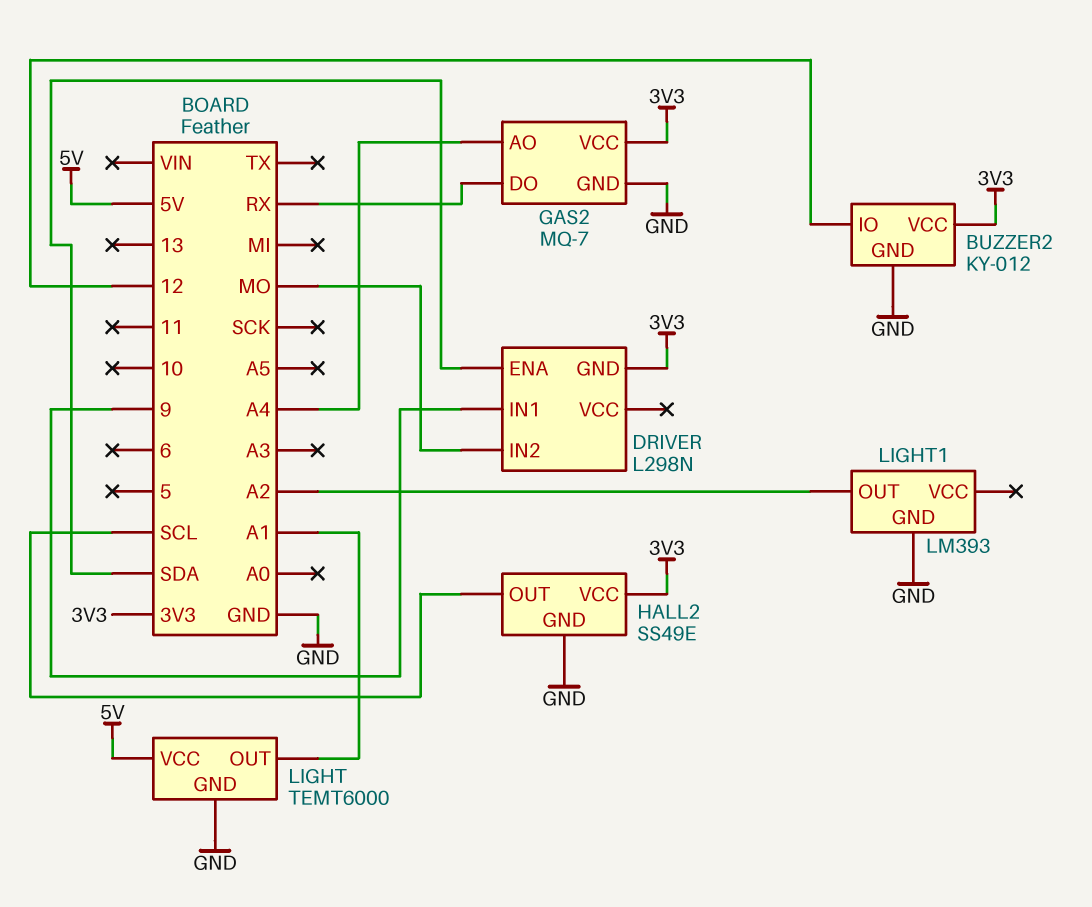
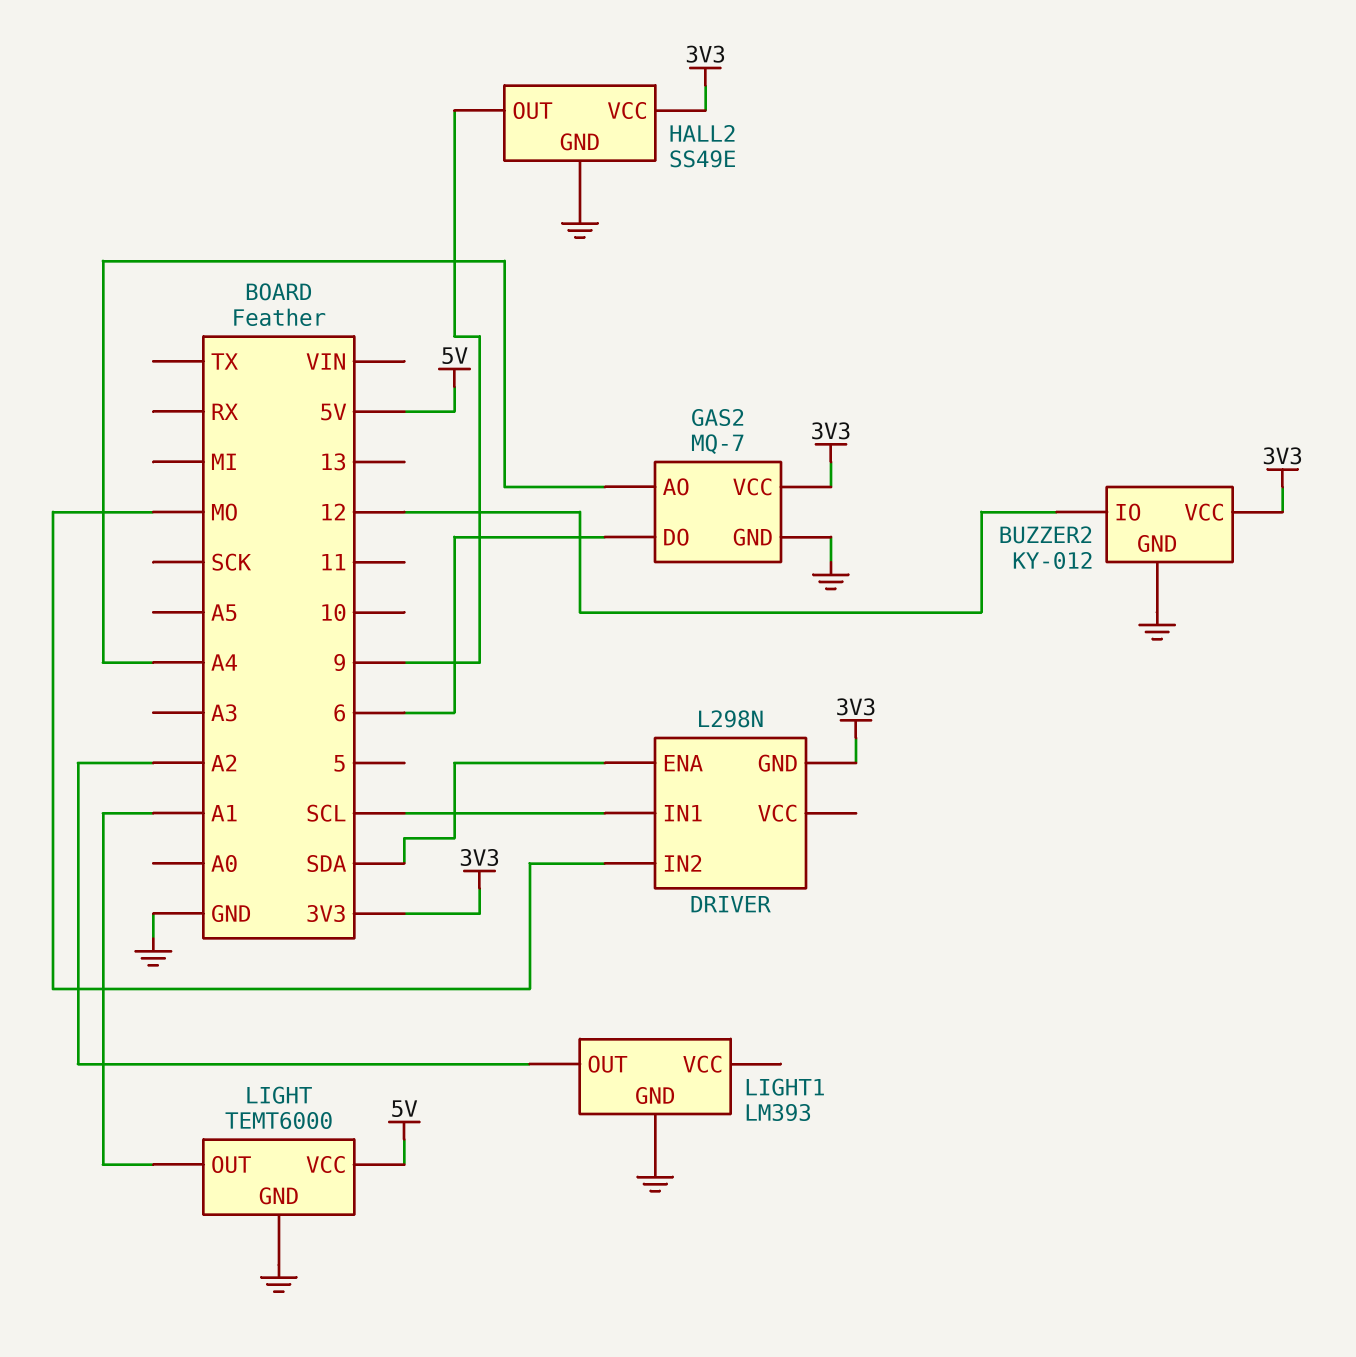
DRIVER pin IN1: 9 -> SCL
GAS2 pin DO: RX -> 6
HALL2 pin OUT: SCL -> 9

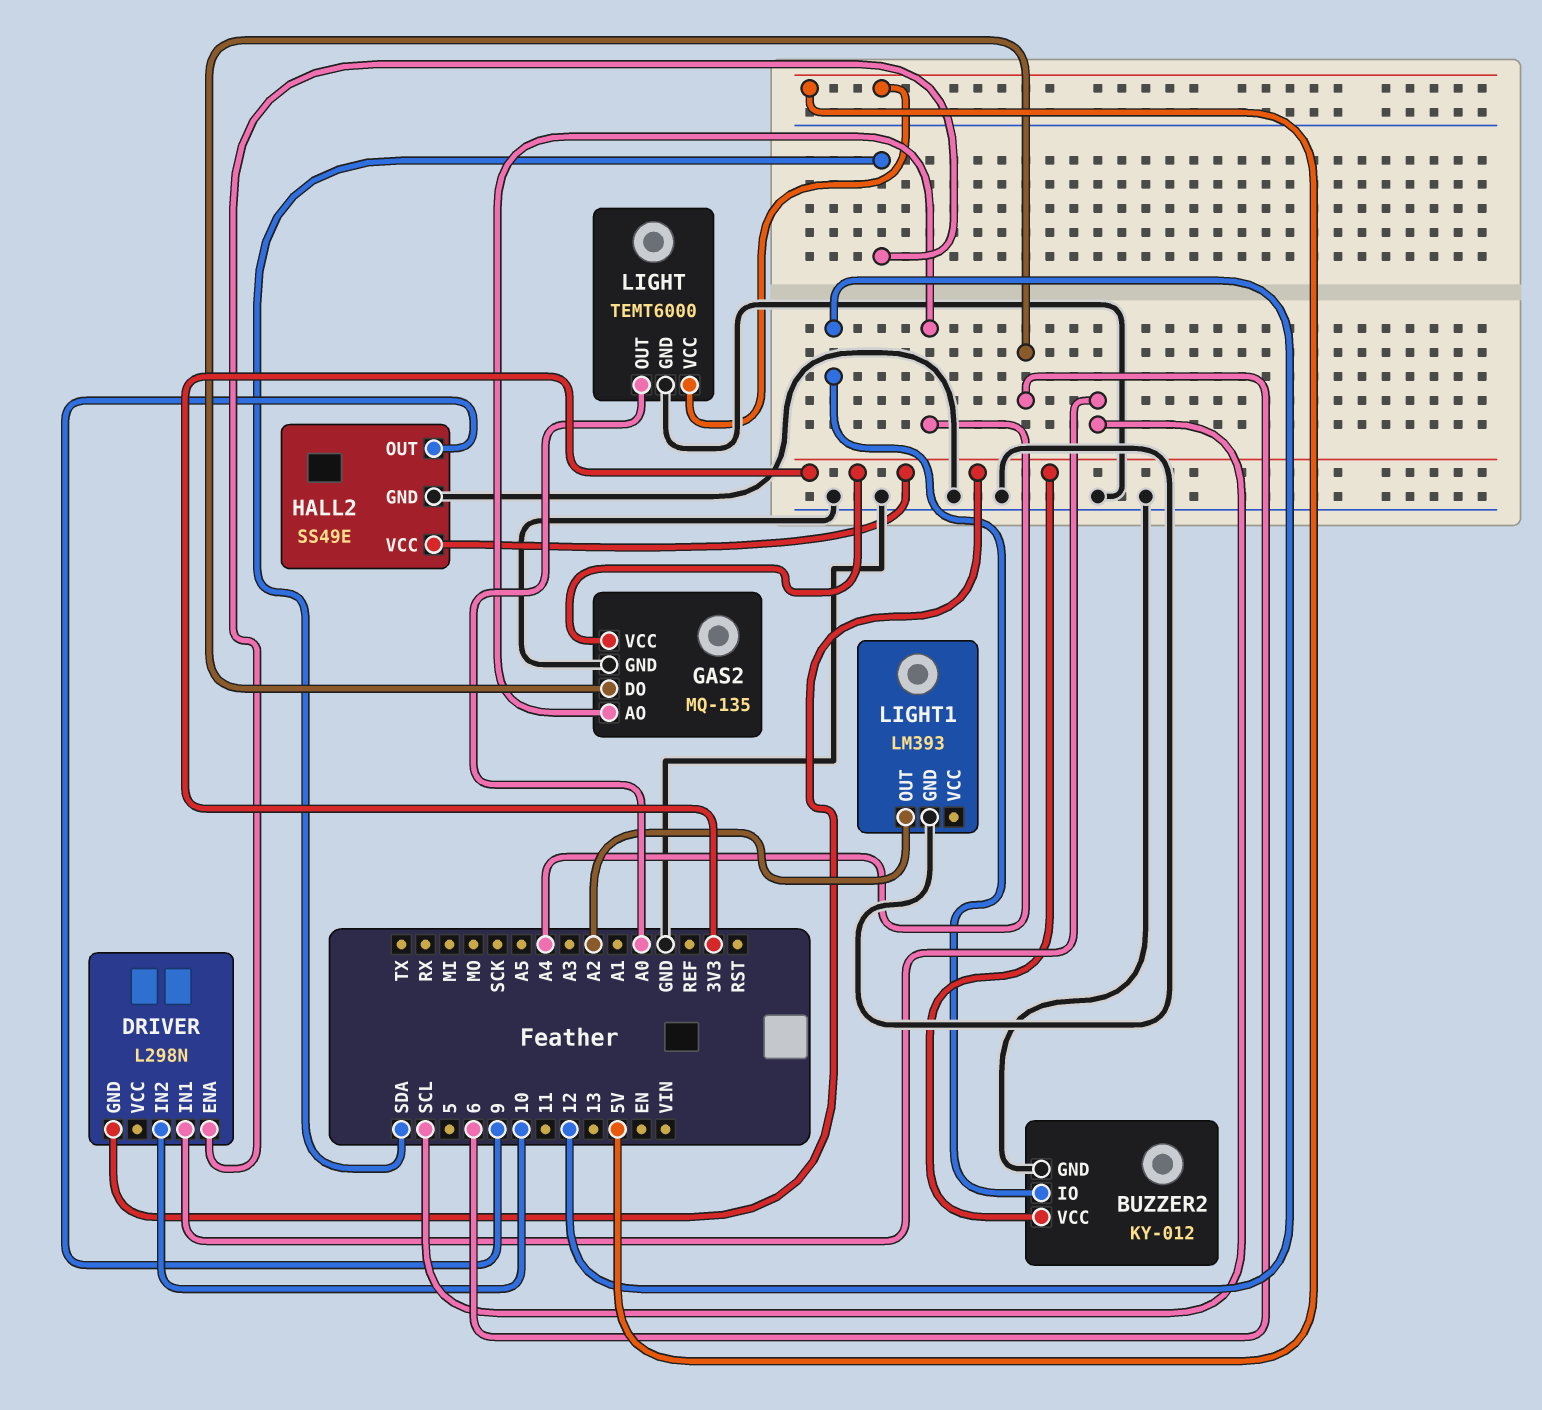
DRIVER pin IN2: MO -> 10
GAS2: MQ-7 -> MQ-135
LIGHT pin OUT: A1 -> A0

